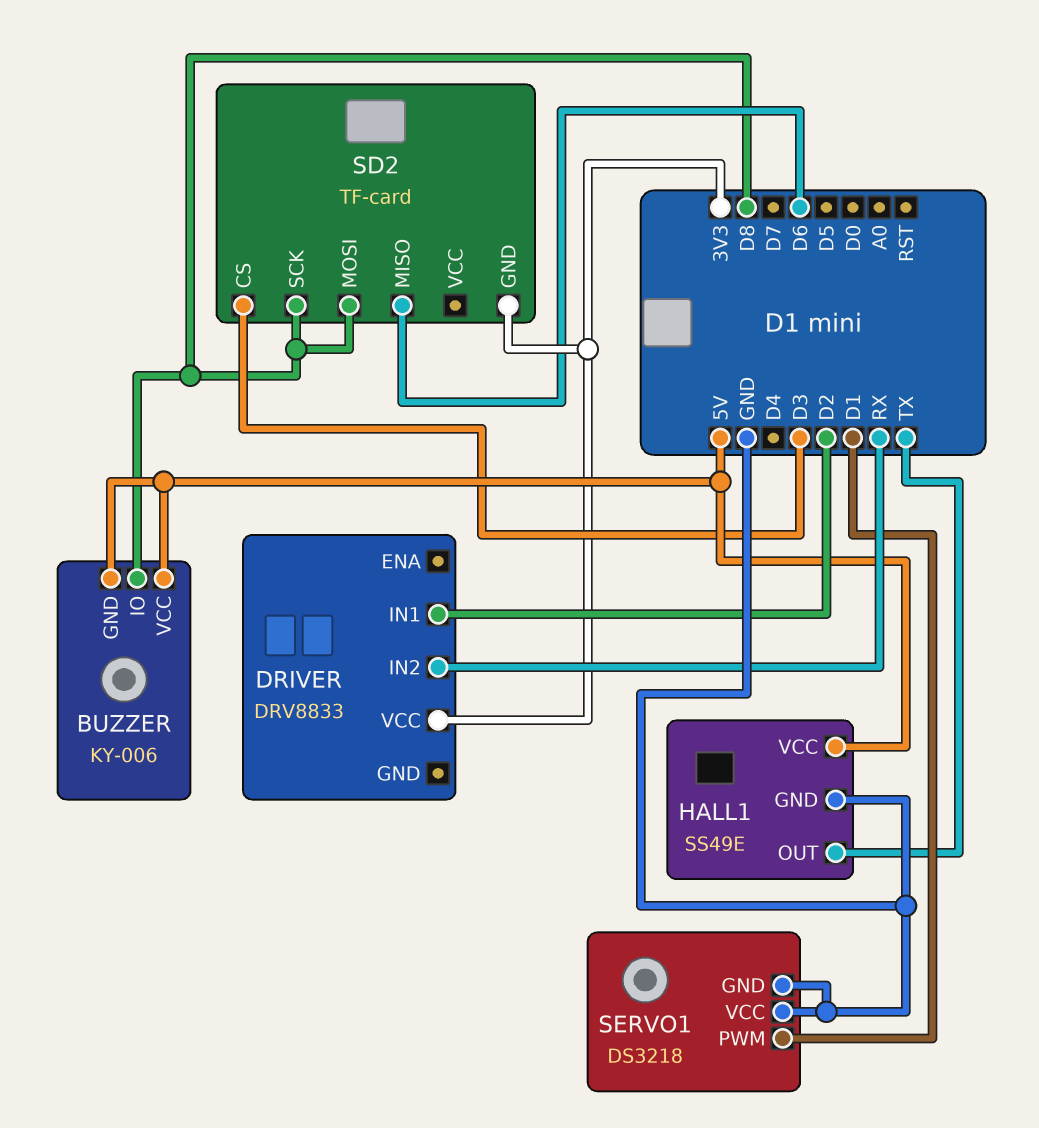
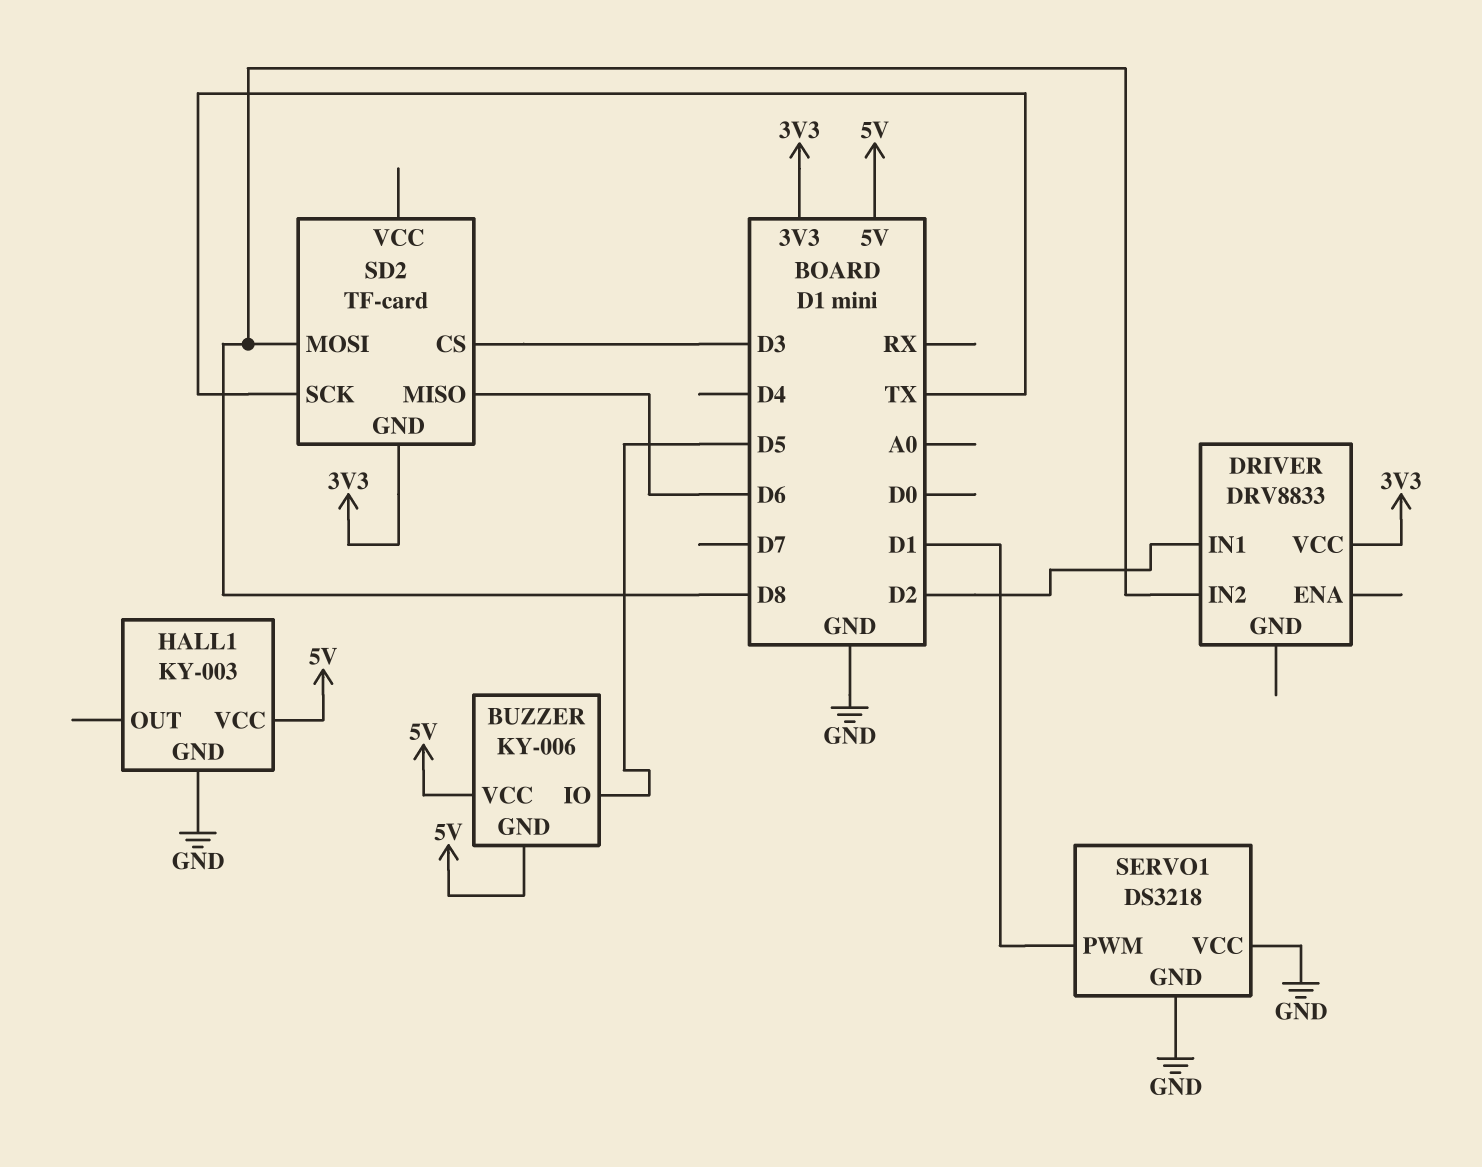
BUZZER pin IO: D8 -> D5
DRIVER pin IN2: RX -> D8
HALL1: SS49E -> KY-003
HALL1 pin OUT: TX -> none
SD2 pin SCK: D8 -> TX

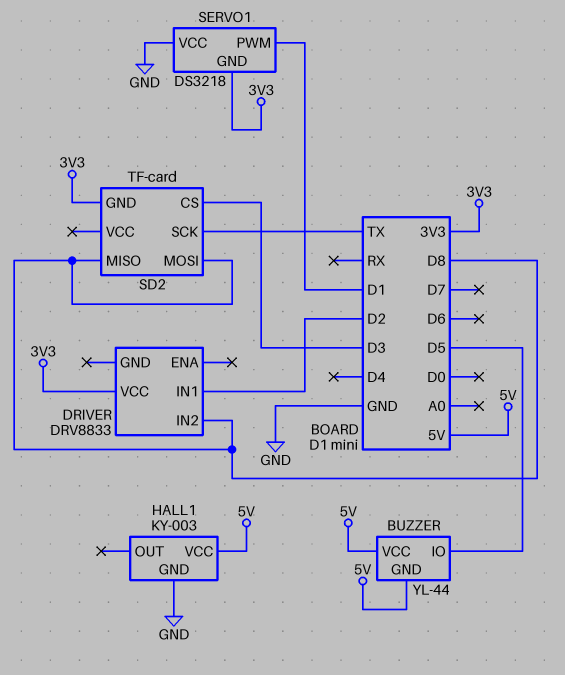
BUZZER: KY-006 -> YL-44
SD2 pin MISO: D6 -> D8
SERVO1 pin GND: GND -> 3V3

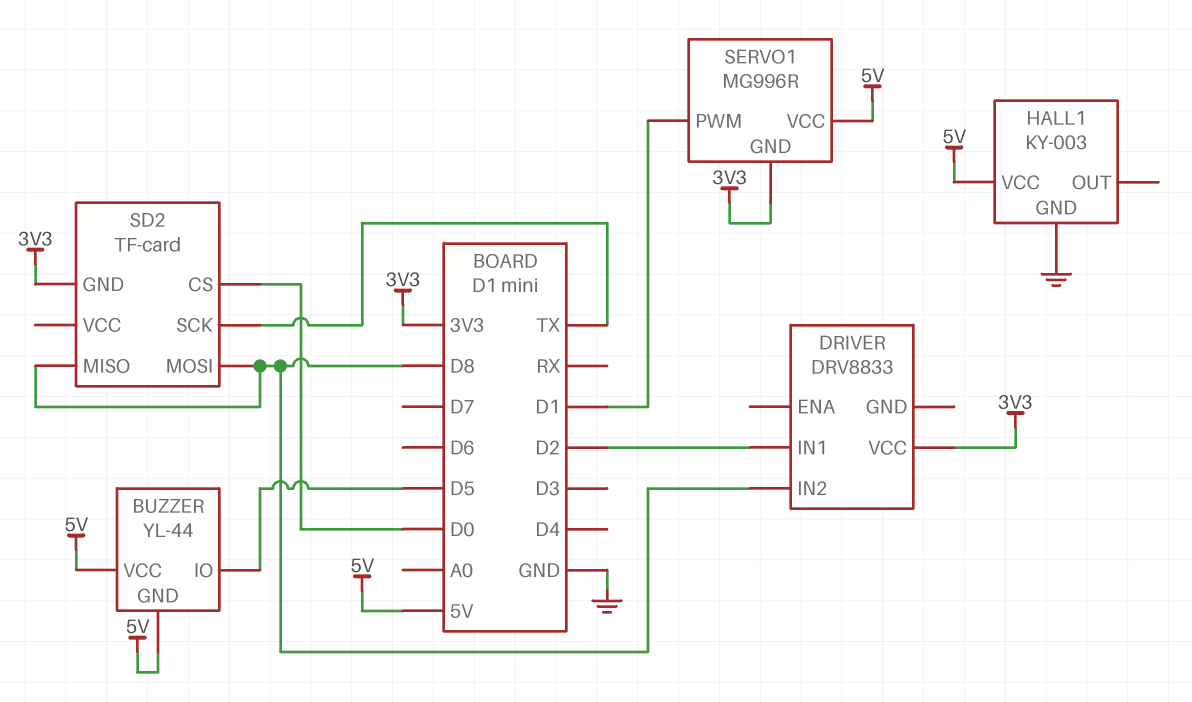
SD2 pin CS: D3 -> D0
SERVO1: DS3218 -> MG996R
SERVO1 pin VCC: GND -> 5V

